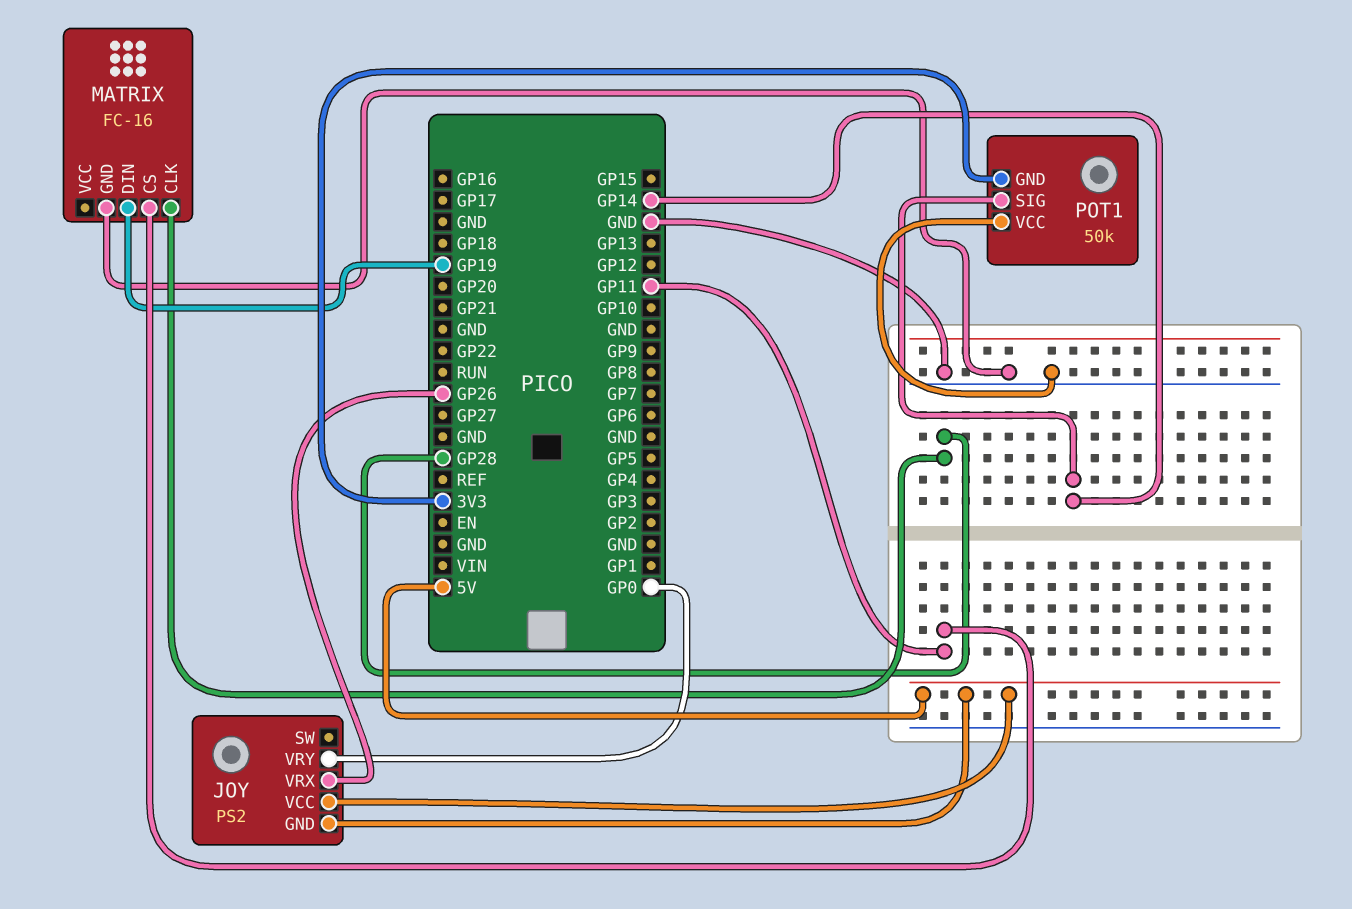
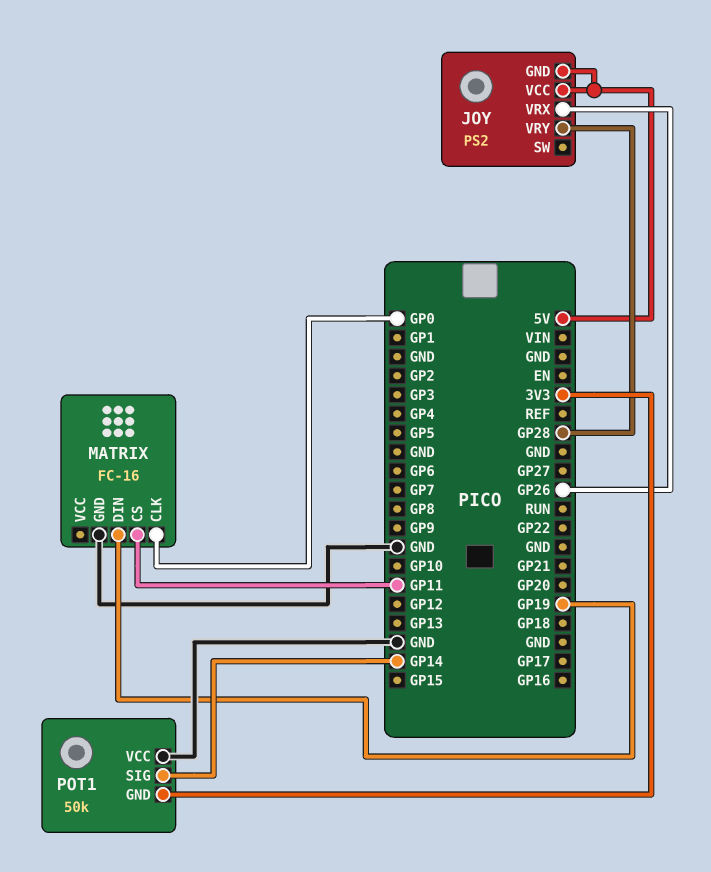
JOY pin VRY: GP0 -> GP28
MATRIX pin CLK: GP28 -> GP0

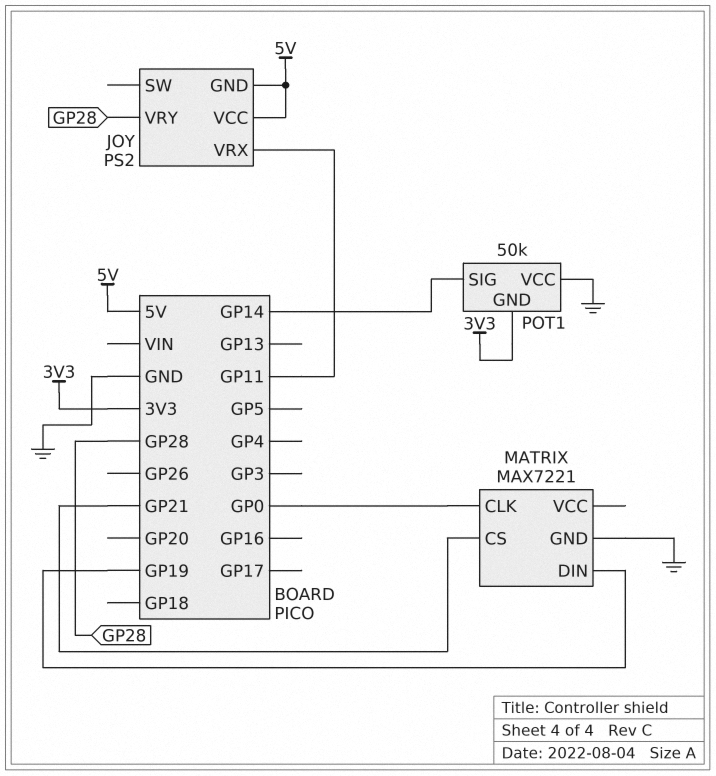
JOY pin VRX: GP26 -> GP11
MATRIX: FC-16 -> MAX7221
MATRIX pin CS: GP11 -> GP21

